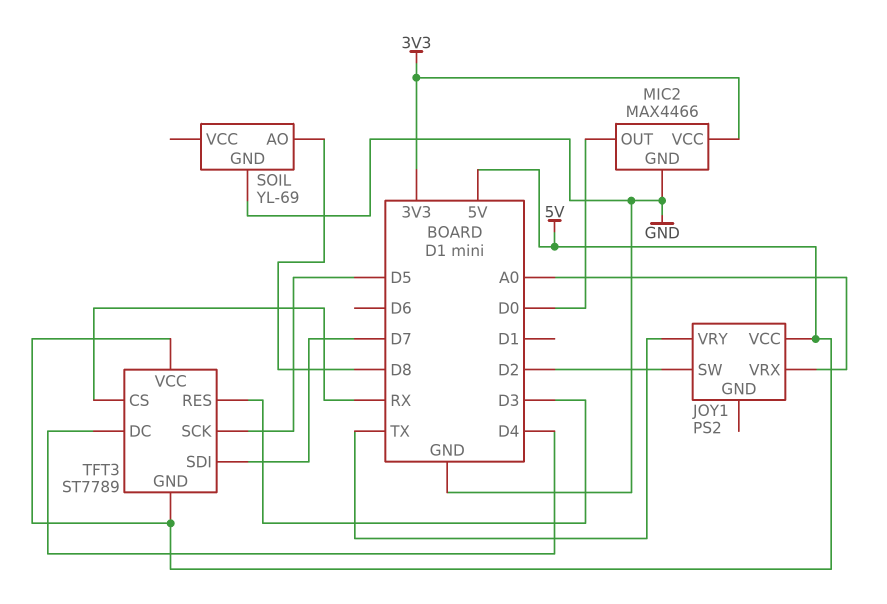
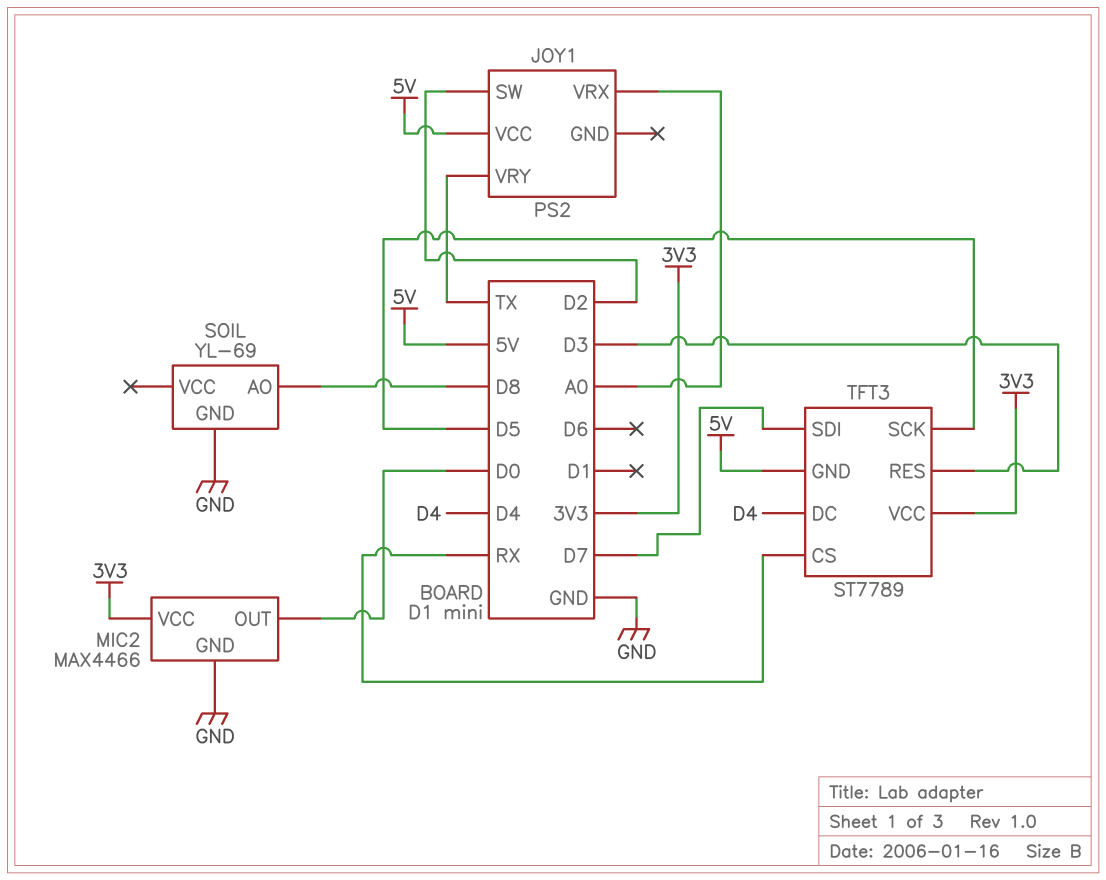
TFT3 pin VCC: 5V -> 3V3

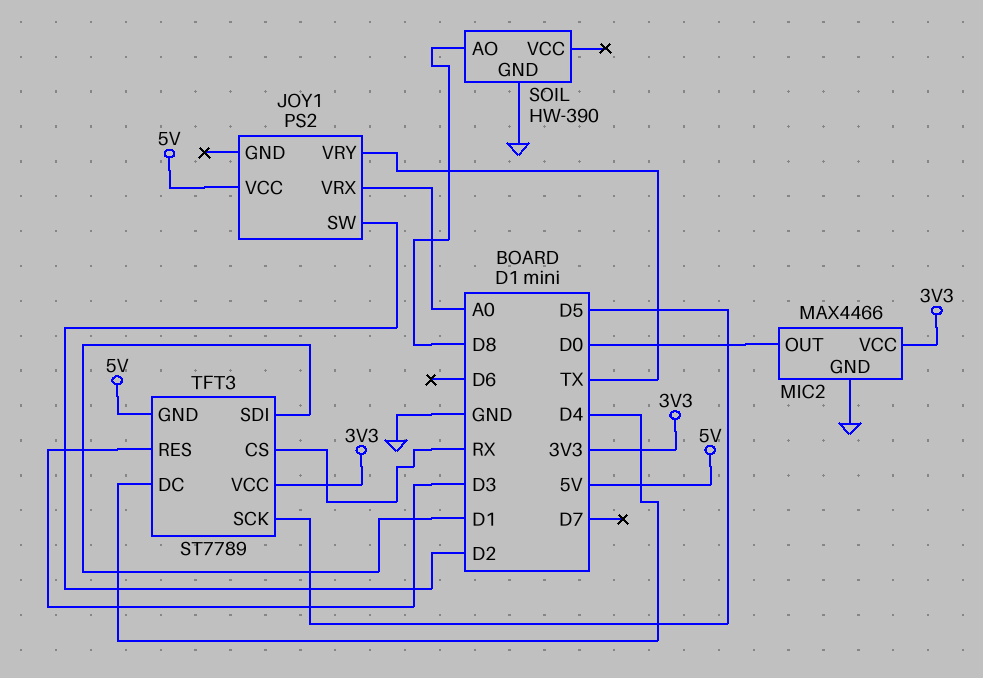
SOIL: YL-69 -> HW-390
TFT3 pin SDI: D7 -> D1

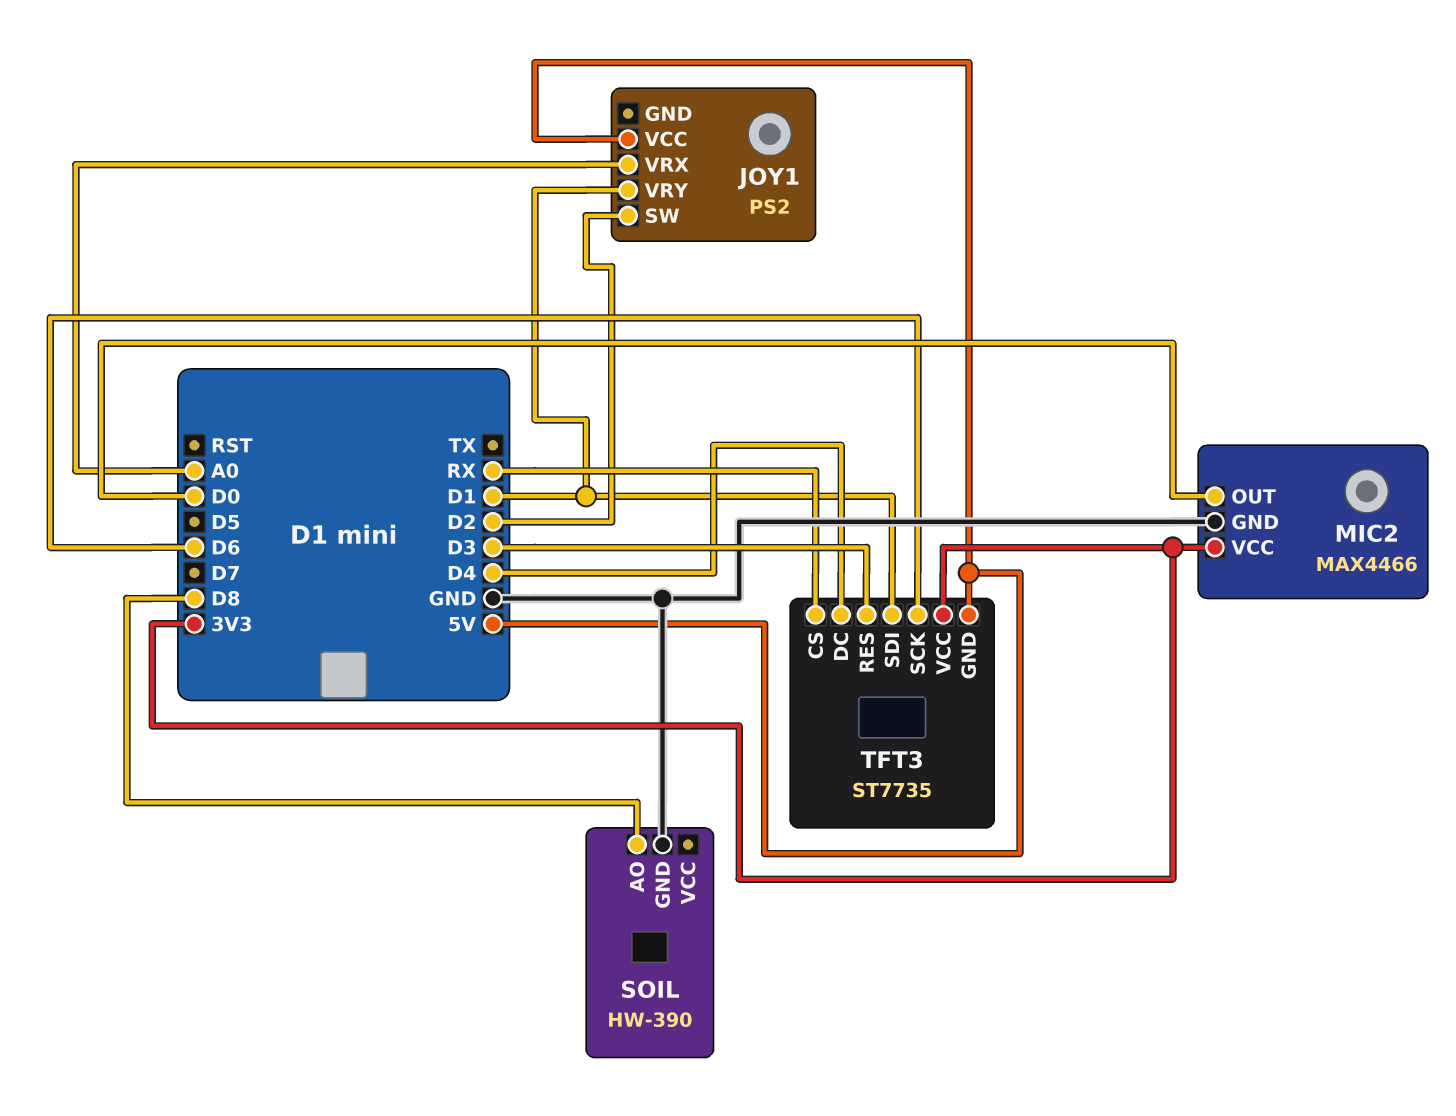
JOY1 pin VRY: TX -> D1
TFT3: ST7789 -> ST7735
TFT3 pin SCK: D5 -> D6

